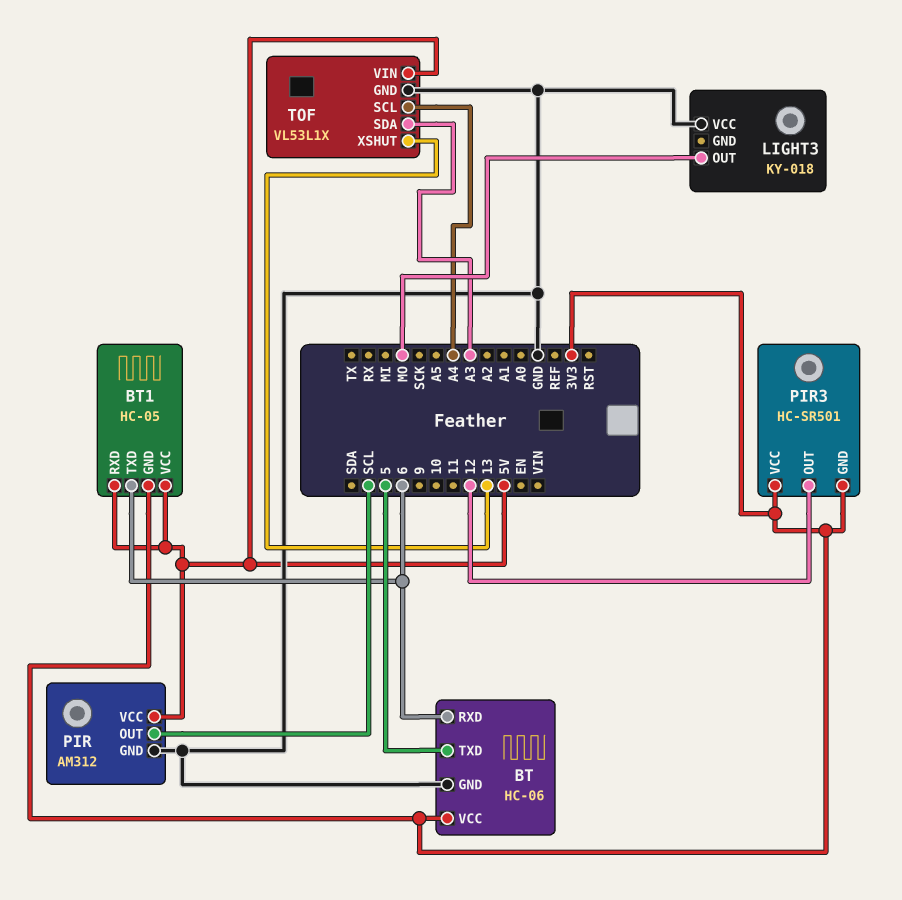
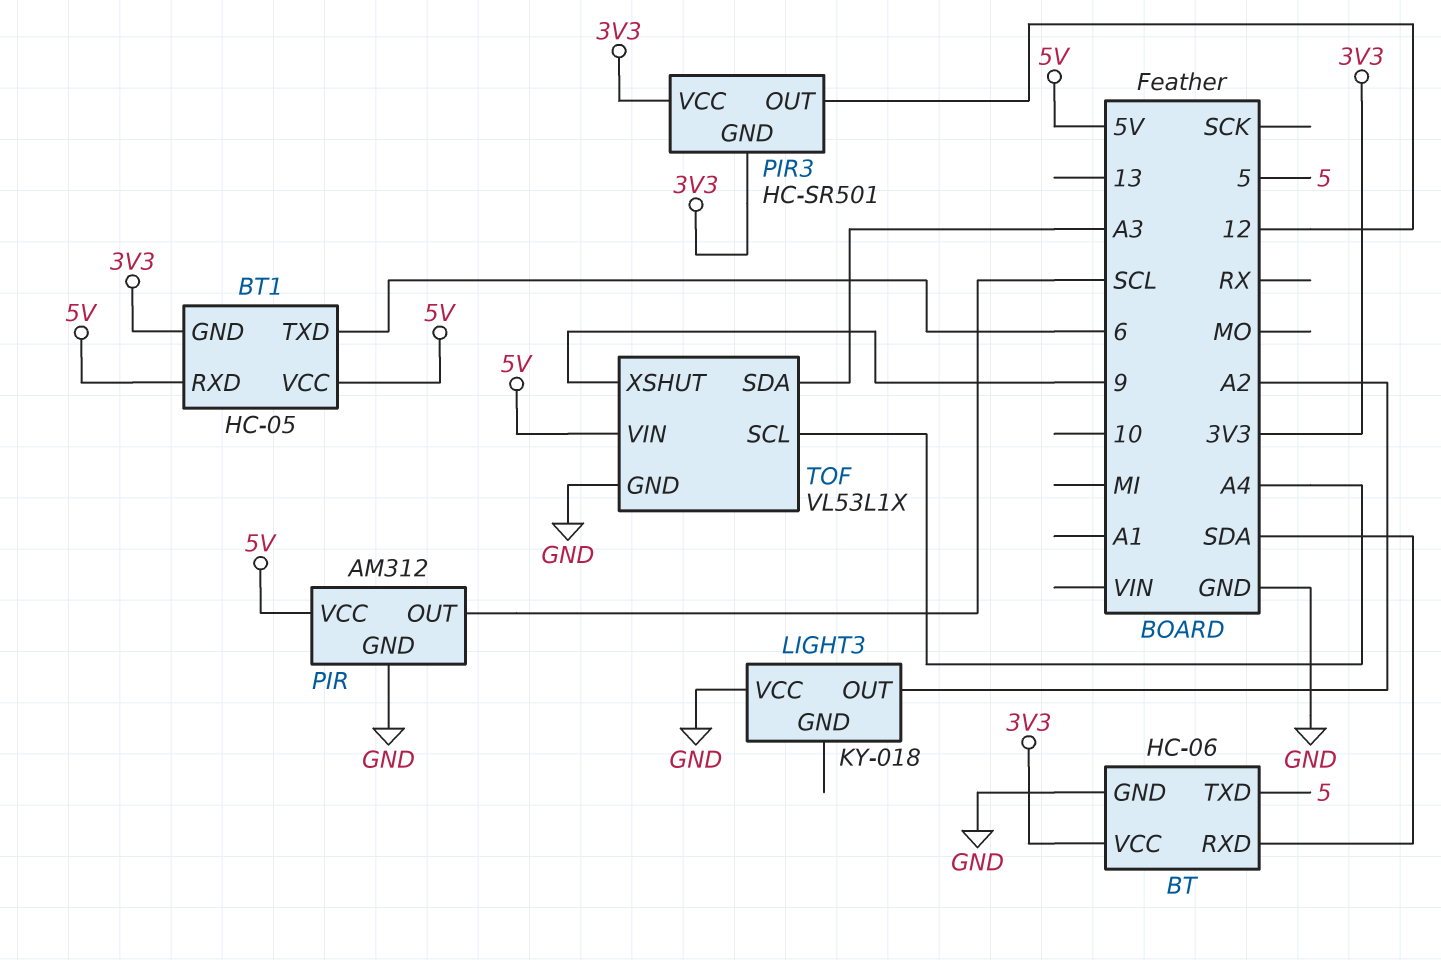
BT pin RXD: 6 -> SDA
LIGHT3 pin OUT: MO -> A2
TOF pin XSHUT: 13 -> 9

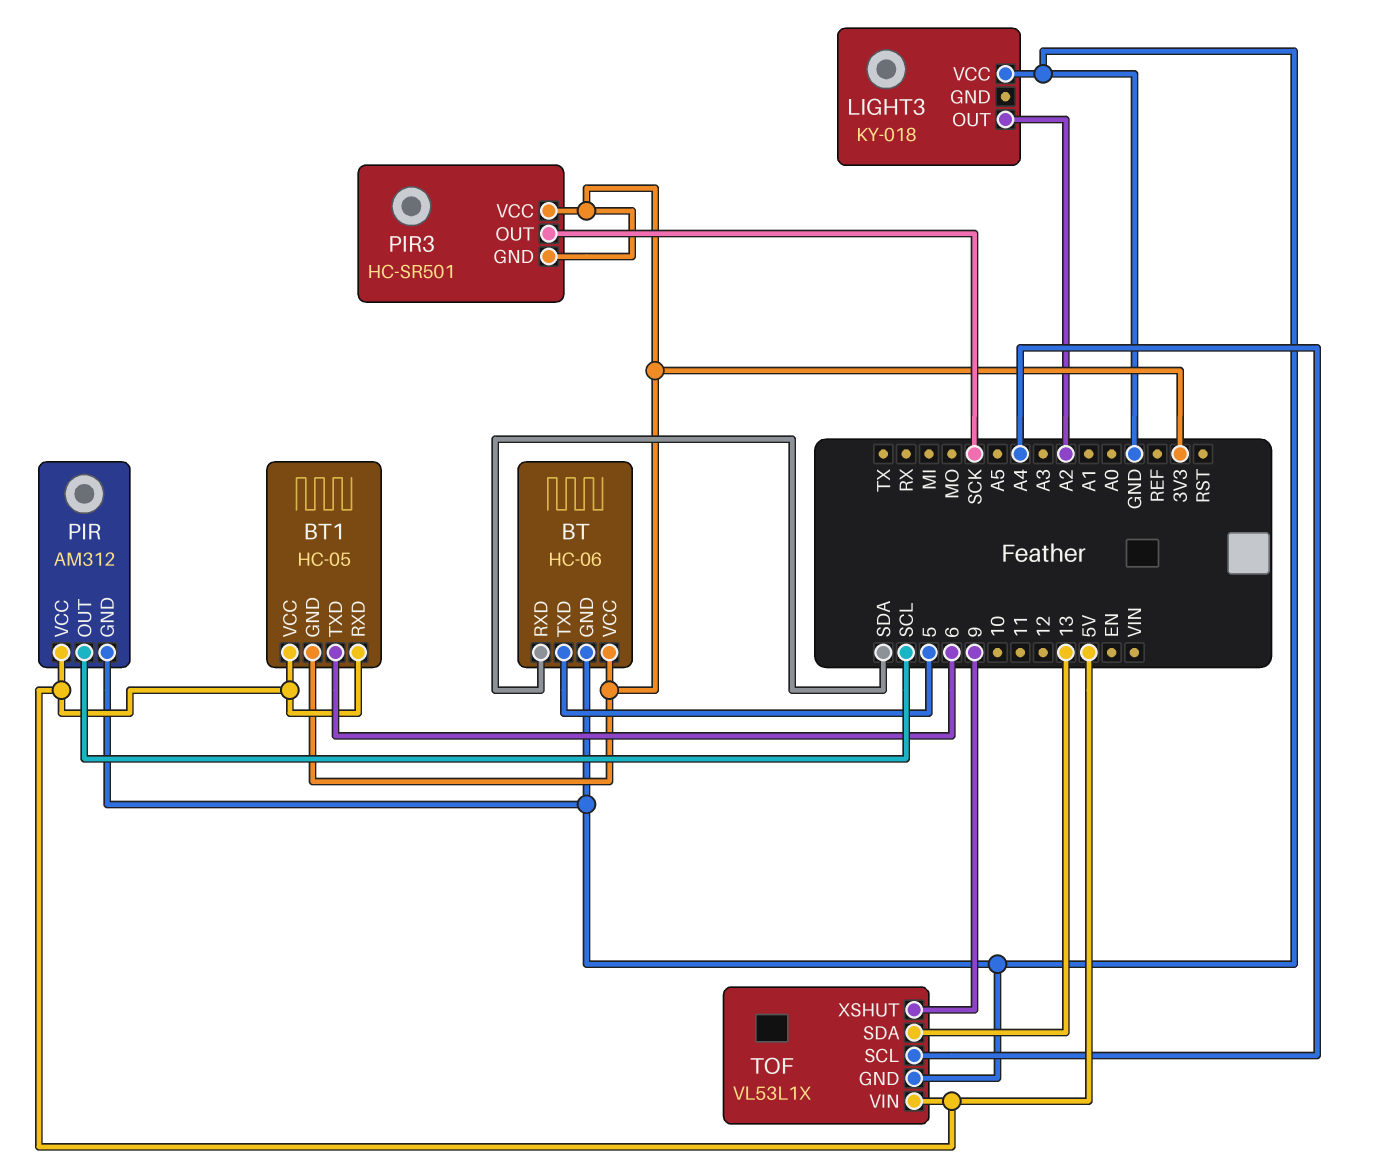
PIR3 pin OUT: 12 -> SCK
TOF pin SDA: A3 -> 13

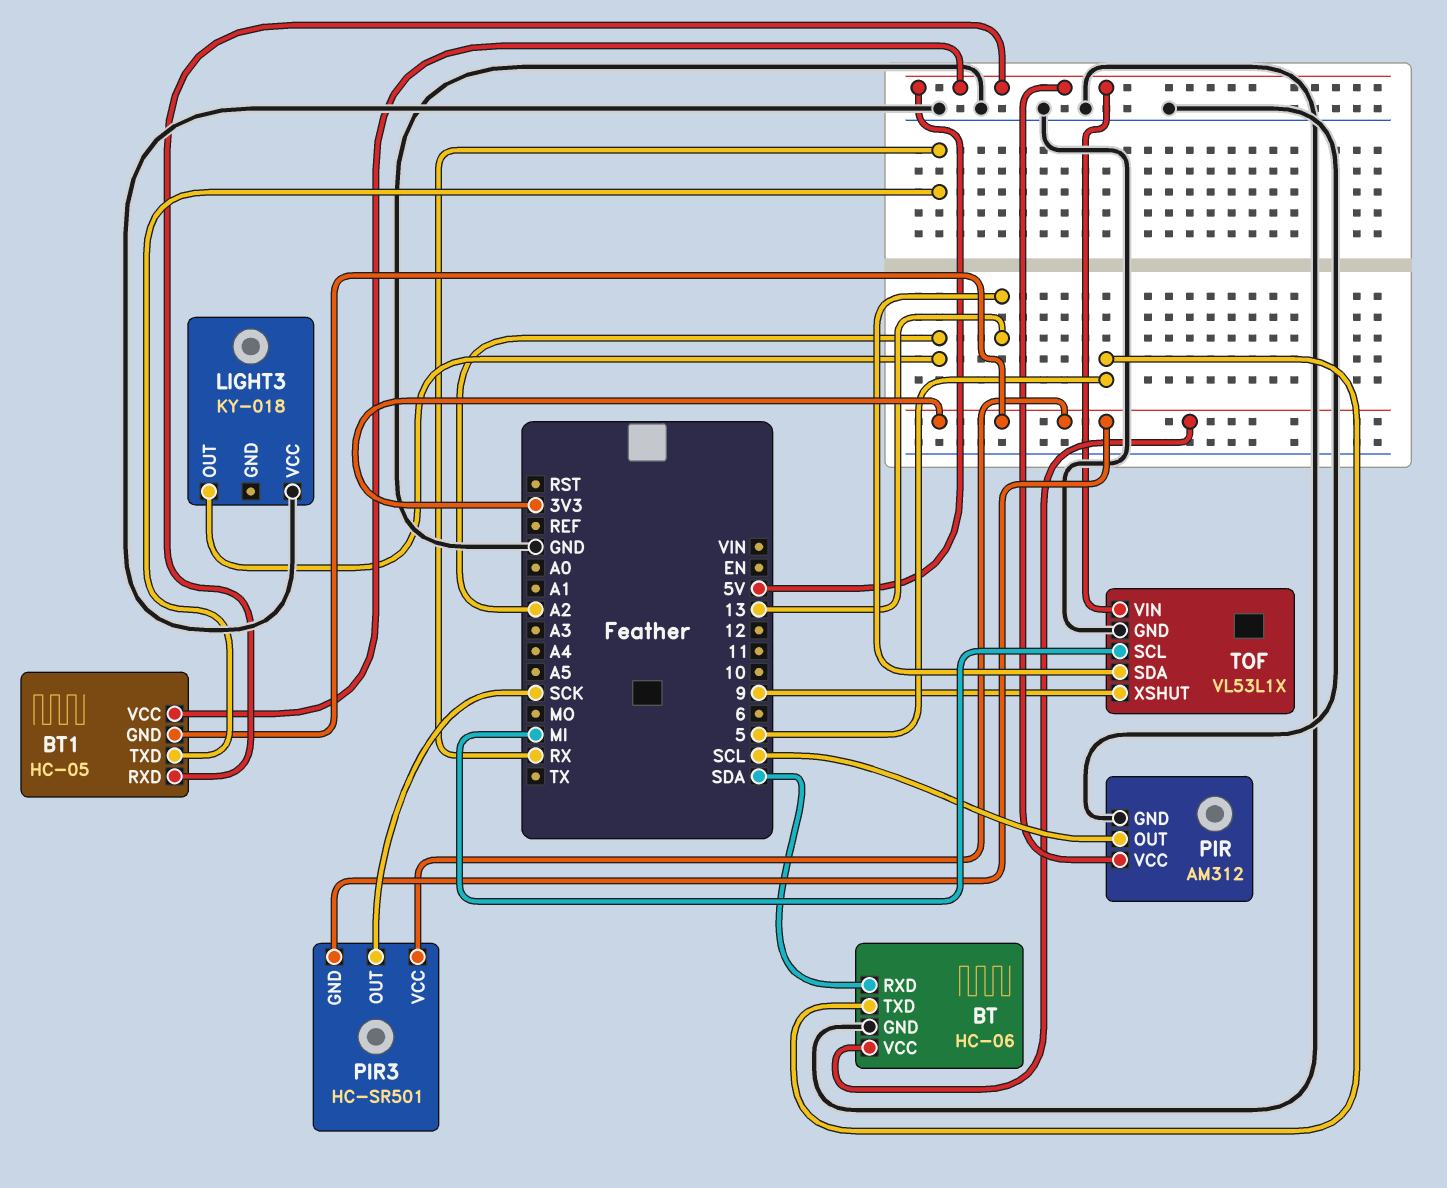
BT1 pin TXD: 6 -> RX
TOF pin SCL: A4 -> MI

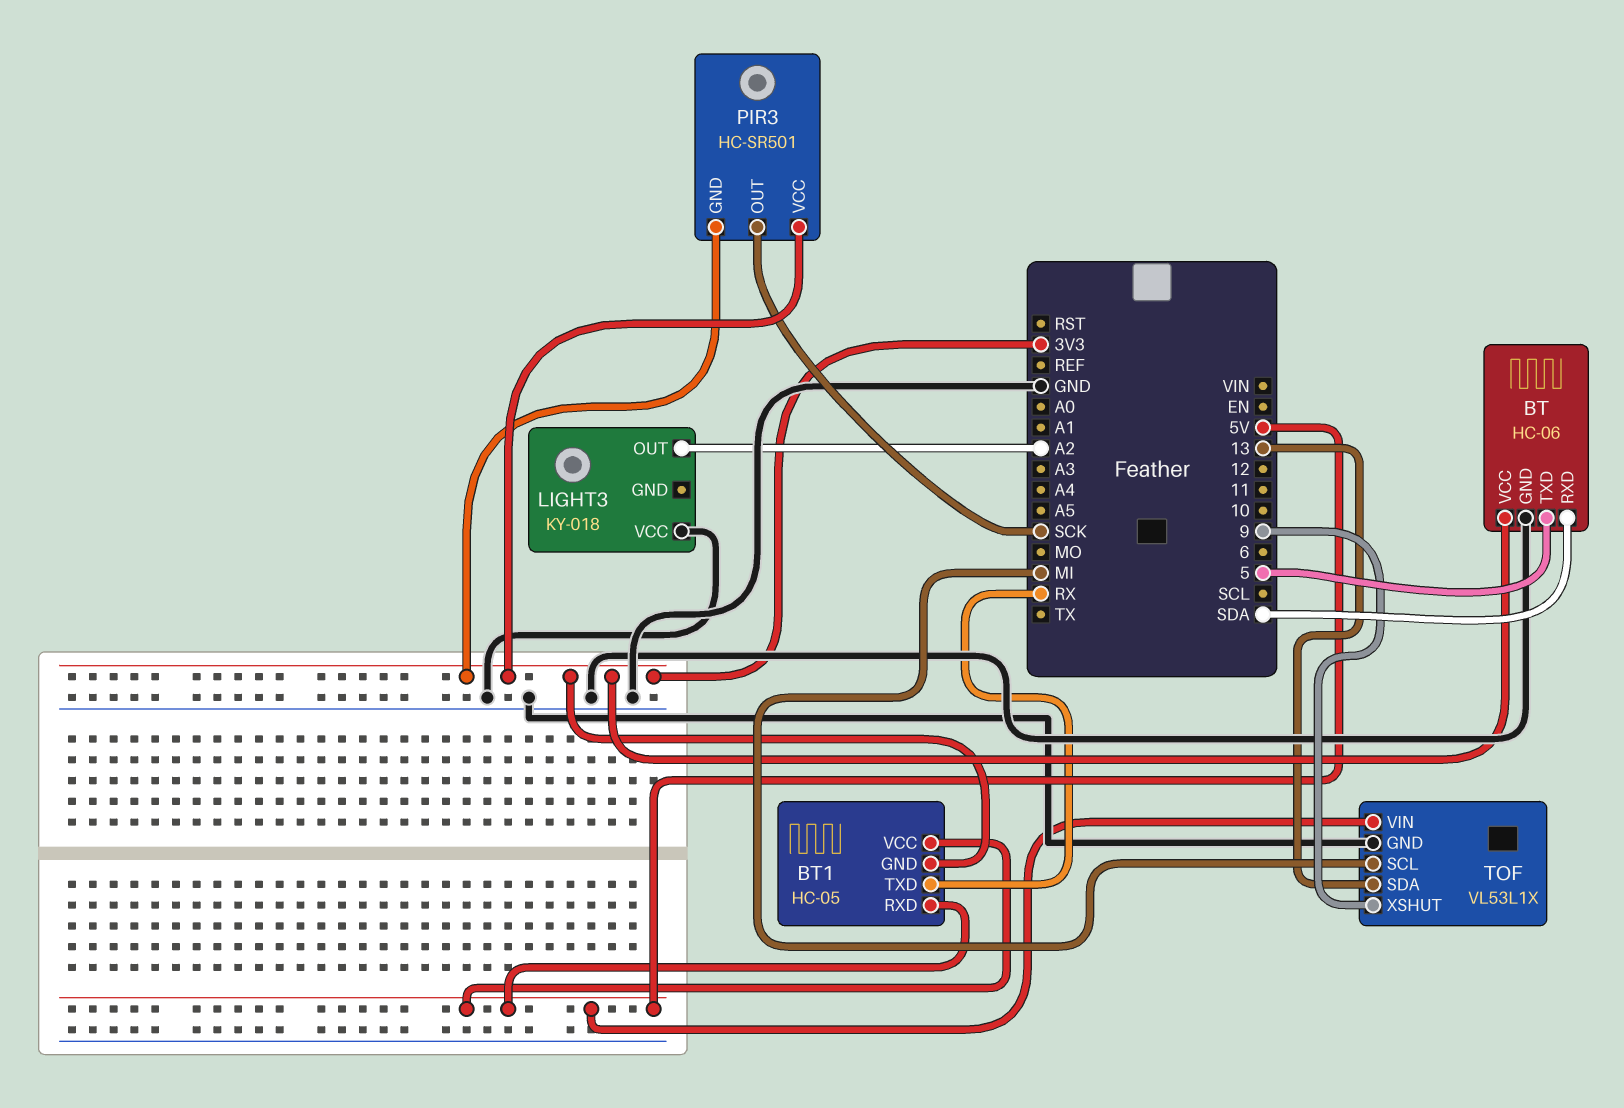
PIR: AM312 -> none
PIR pin GND: GND -> none
PIR pin OUT: SCL -> none
PIR pin VCC: 5V -> none

